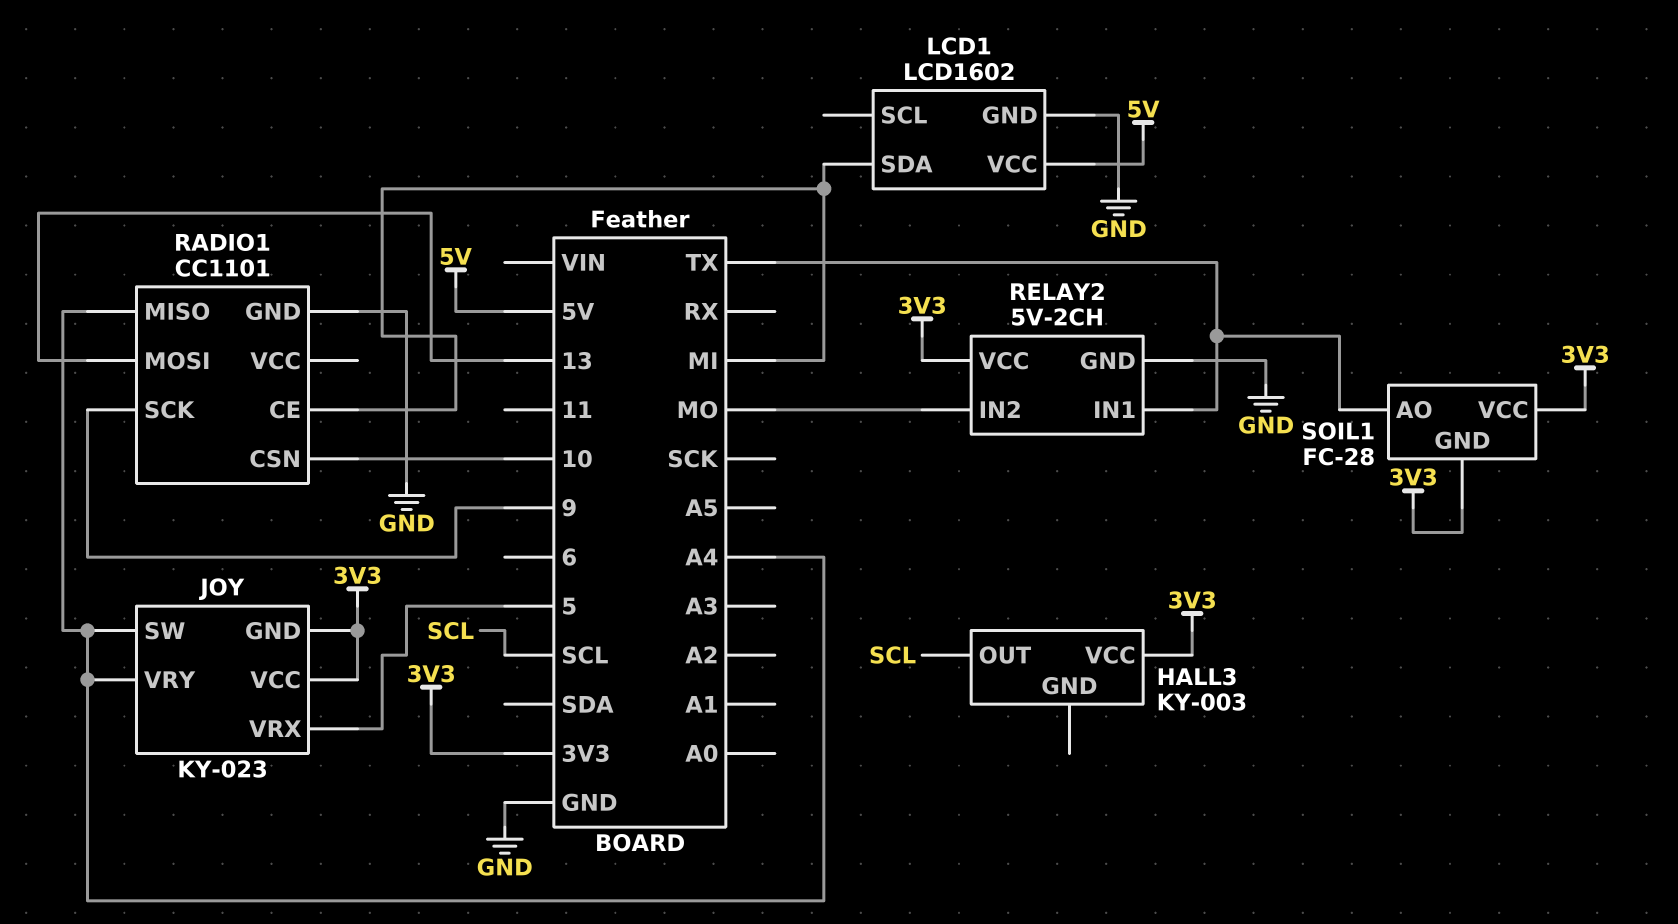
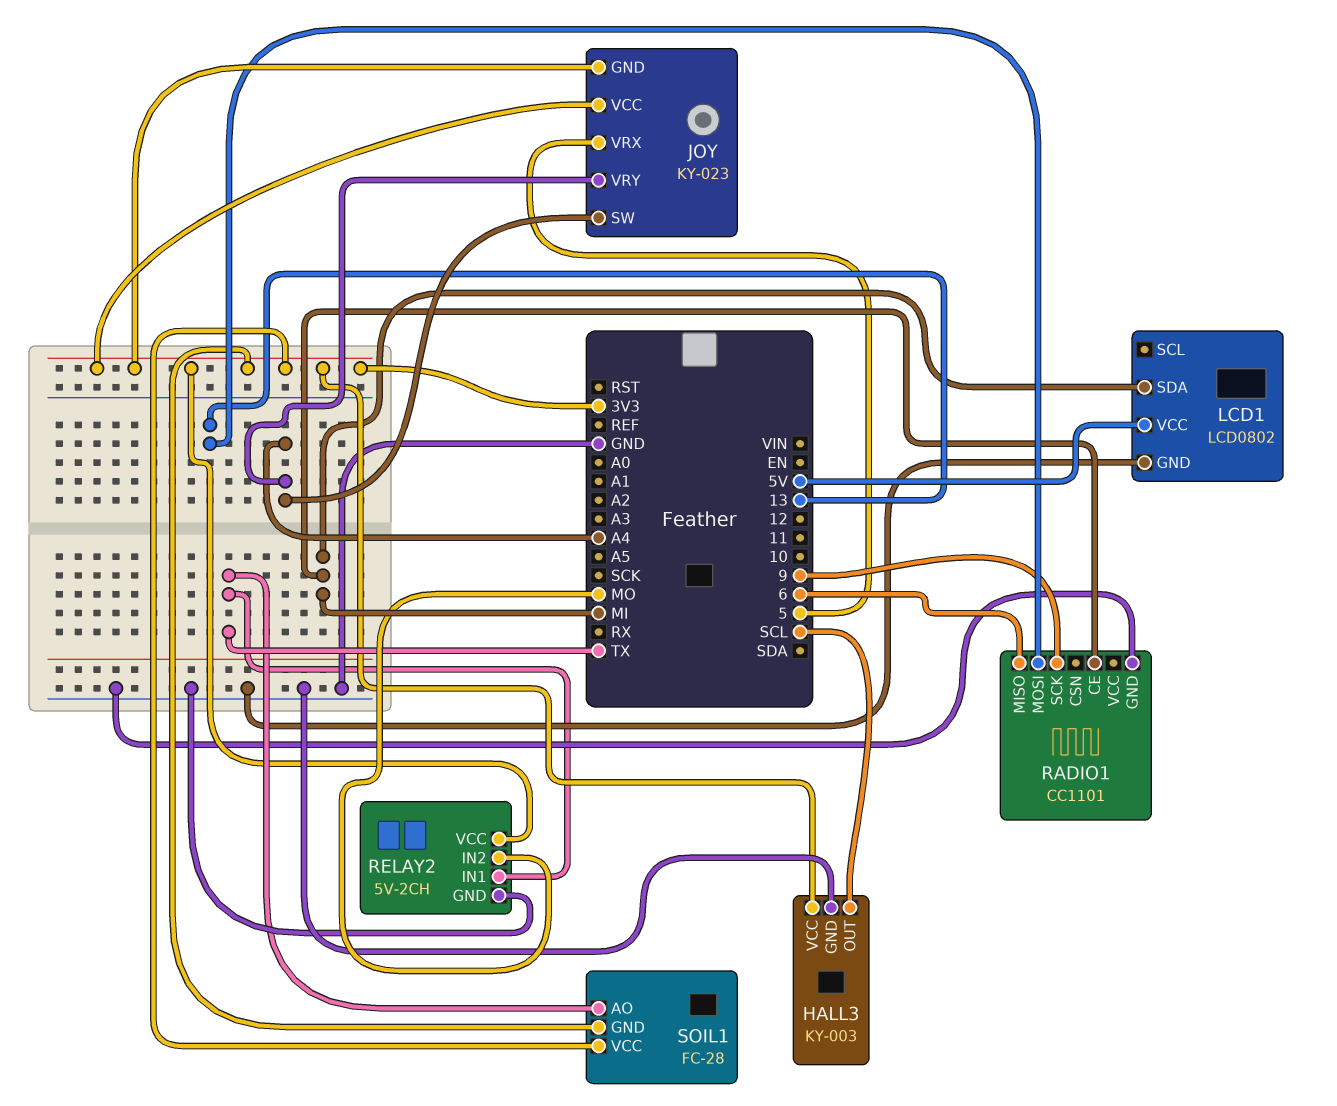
HALL3 pin GND: none -> GND
LCD1: LCD1602 -> LCD0802
RADIO1 pin CSN: 10 -> none
RADIO1 pin MISO: A4 -> 6

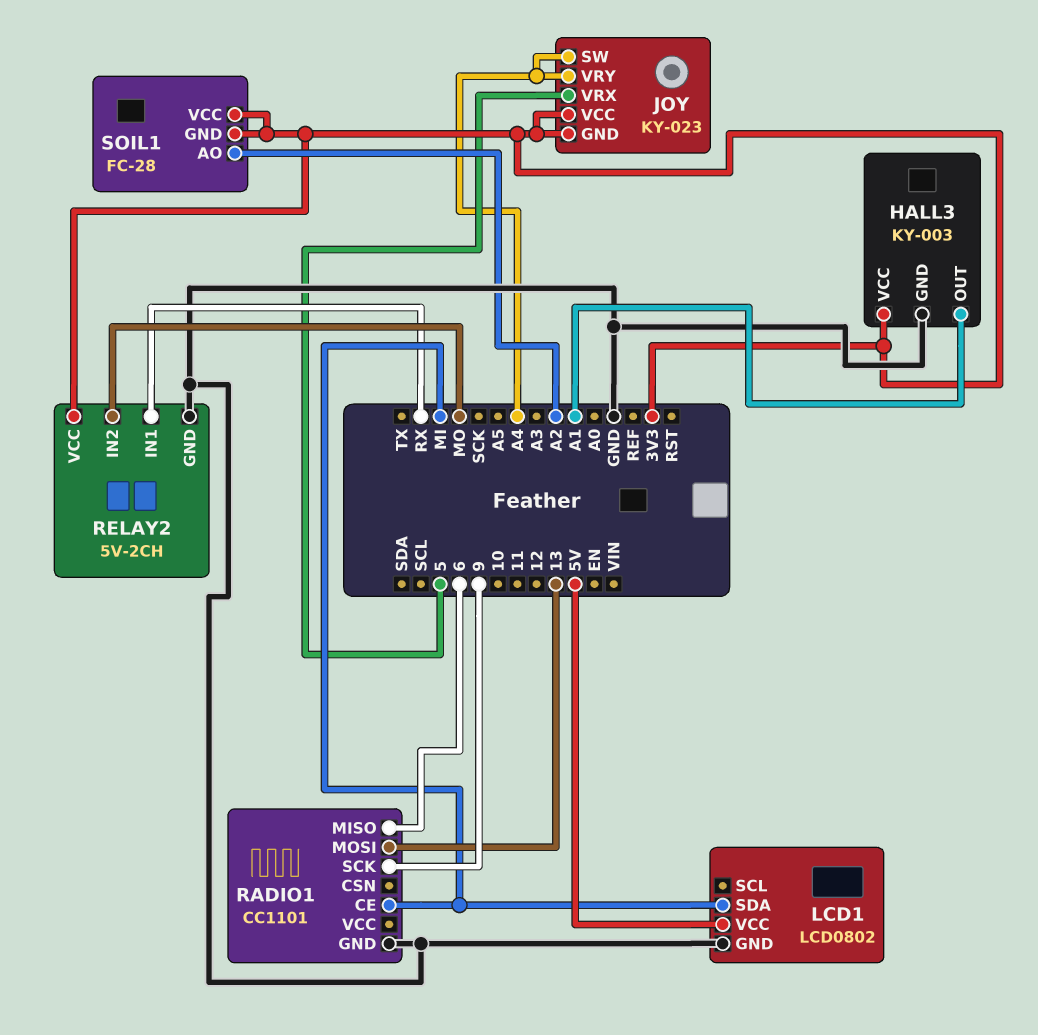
HALL3 pin OUT: SCL -> A1
RELAY2 pin IN1: TX -> RX
SOIL1 pin AO: TX -> A2

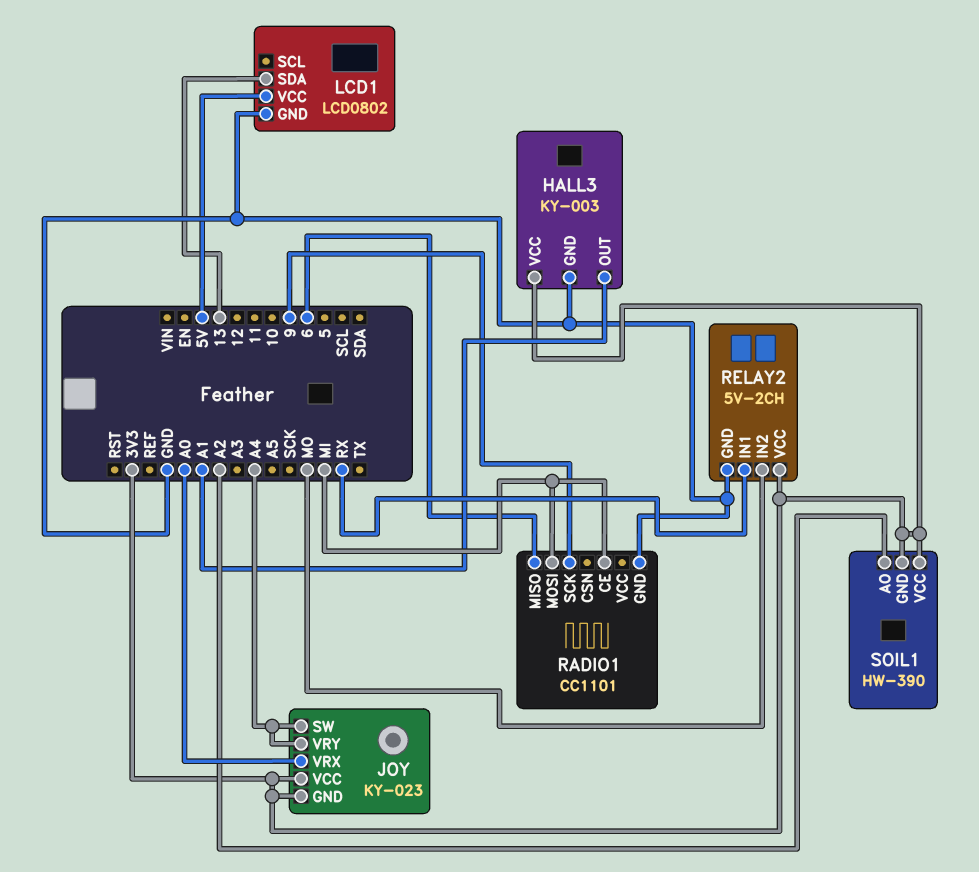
JOY pin VRX: 5 -> A0
LCD1 pin SDA: MI -> 13
RADIO1 pin MOSI: 13 -> MI
SOIL1: FC-28 -> HW-390

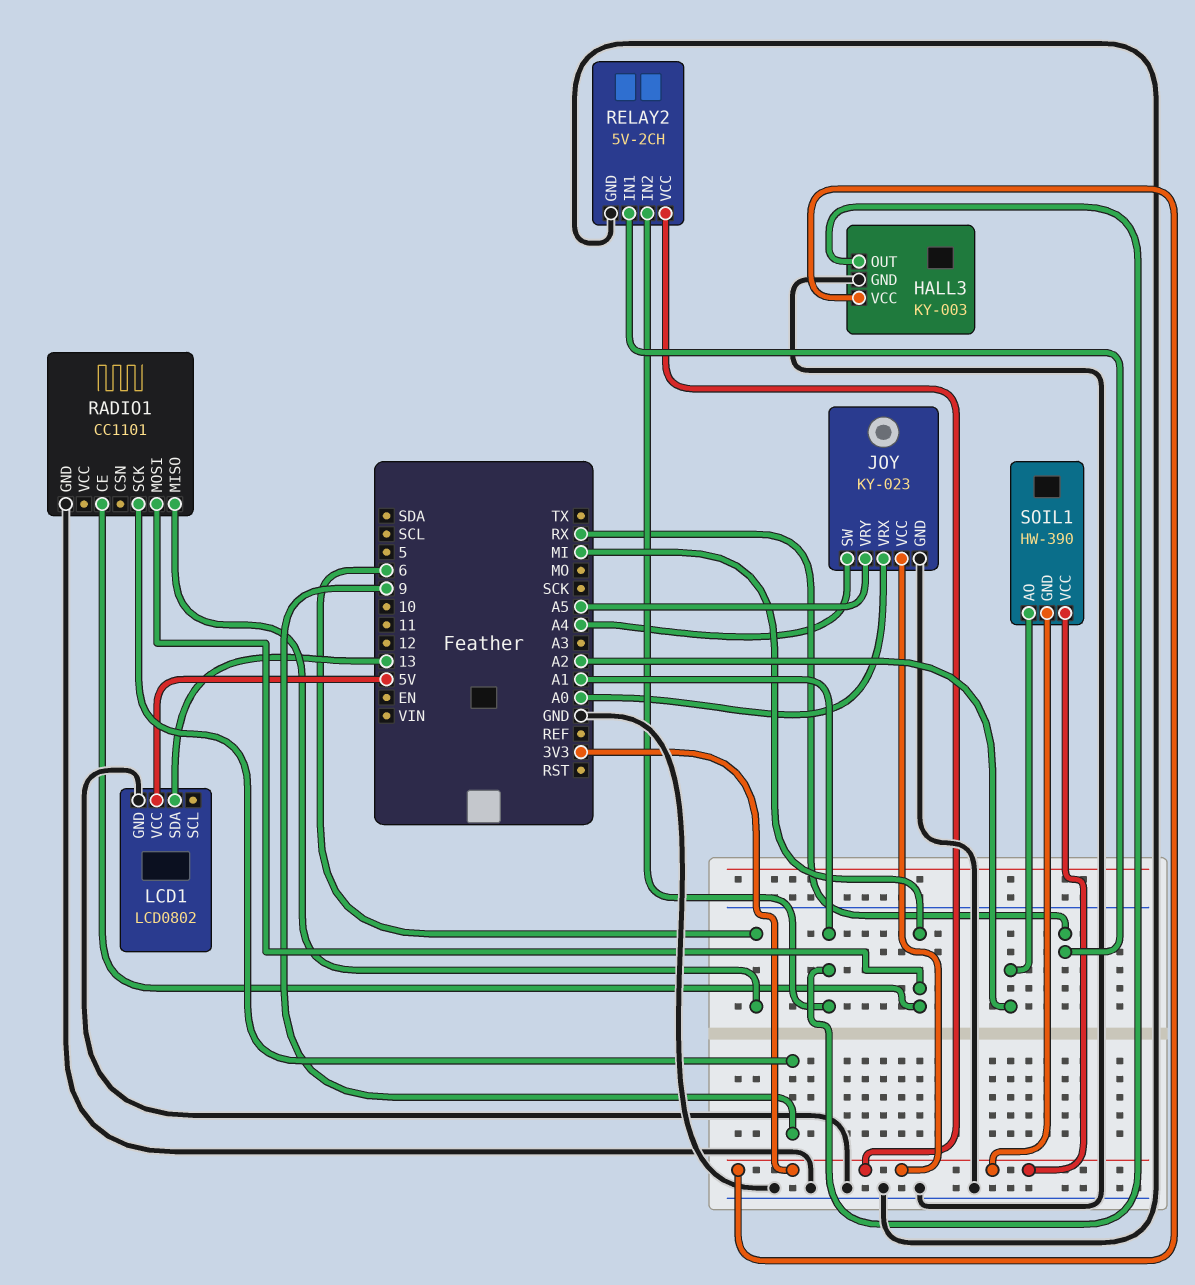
JOY pin GND: 3V3 -> GND
JOY pin VRY: A4 -> A5
RELAY2 pin IN2: MO -> A1

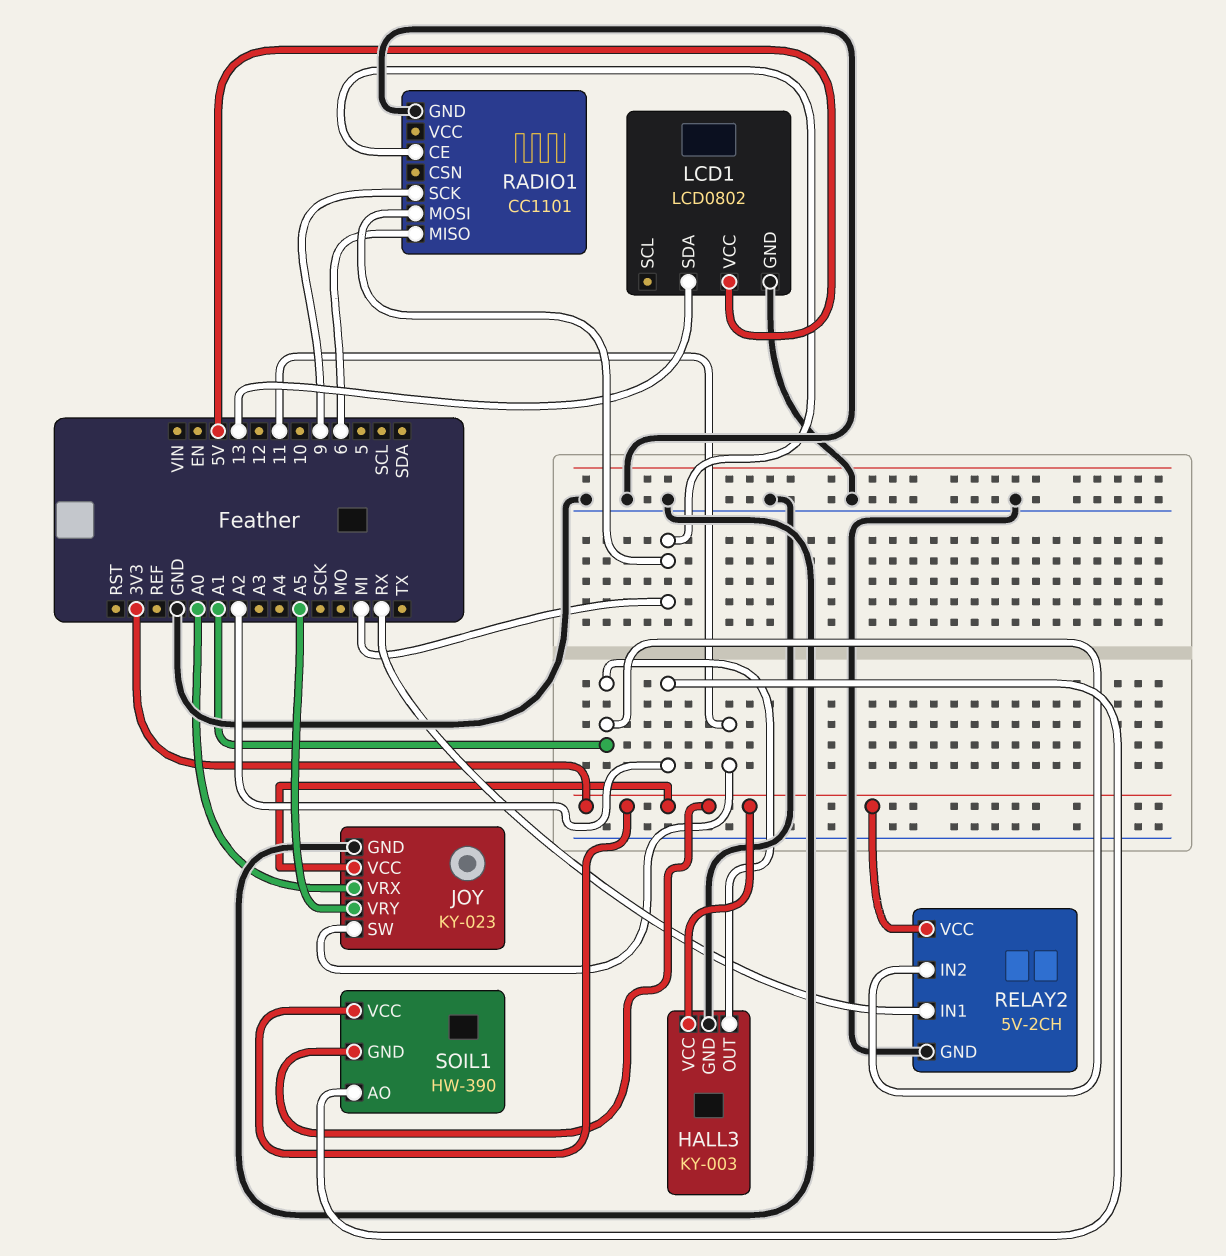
JOY pin SW: A4 -> 11

